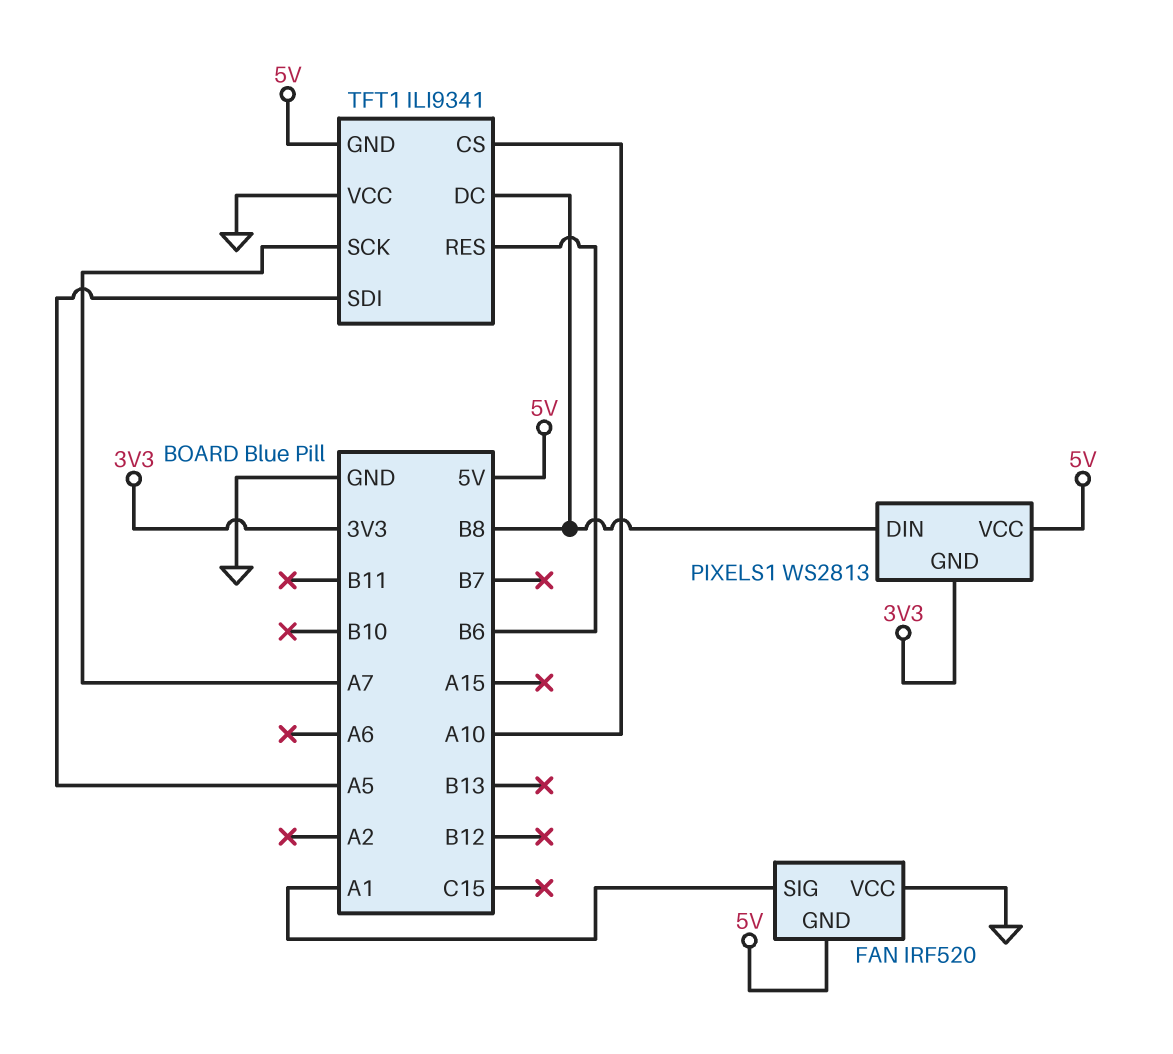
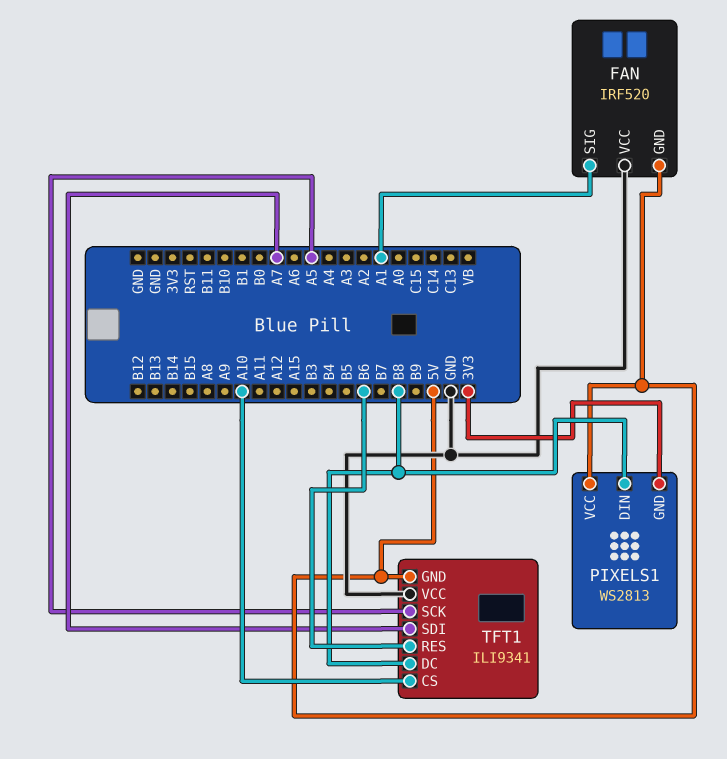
TFT1 pin SCK: A7 -> A5
TFT1 pin SDI: A5 -> A7

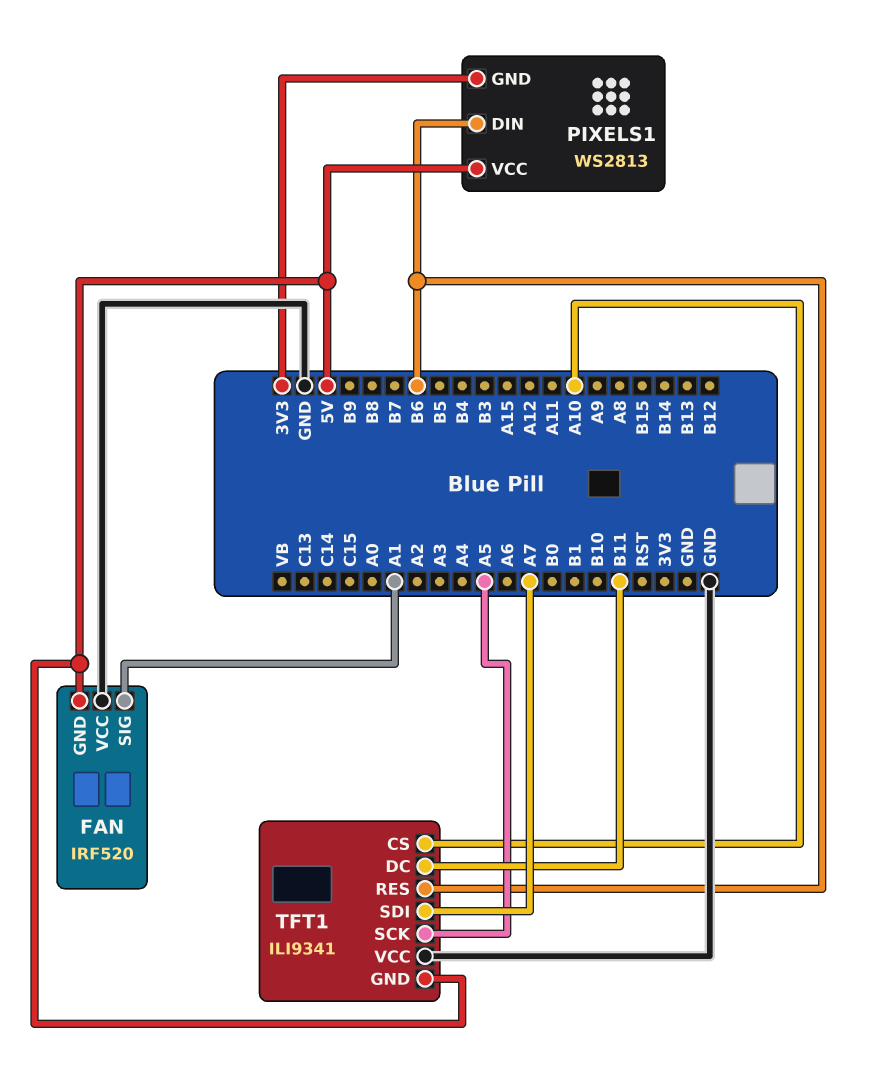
PIXELS1 pin DIN: B8 -> B6
TFT1 pin DC: B8 -> B11

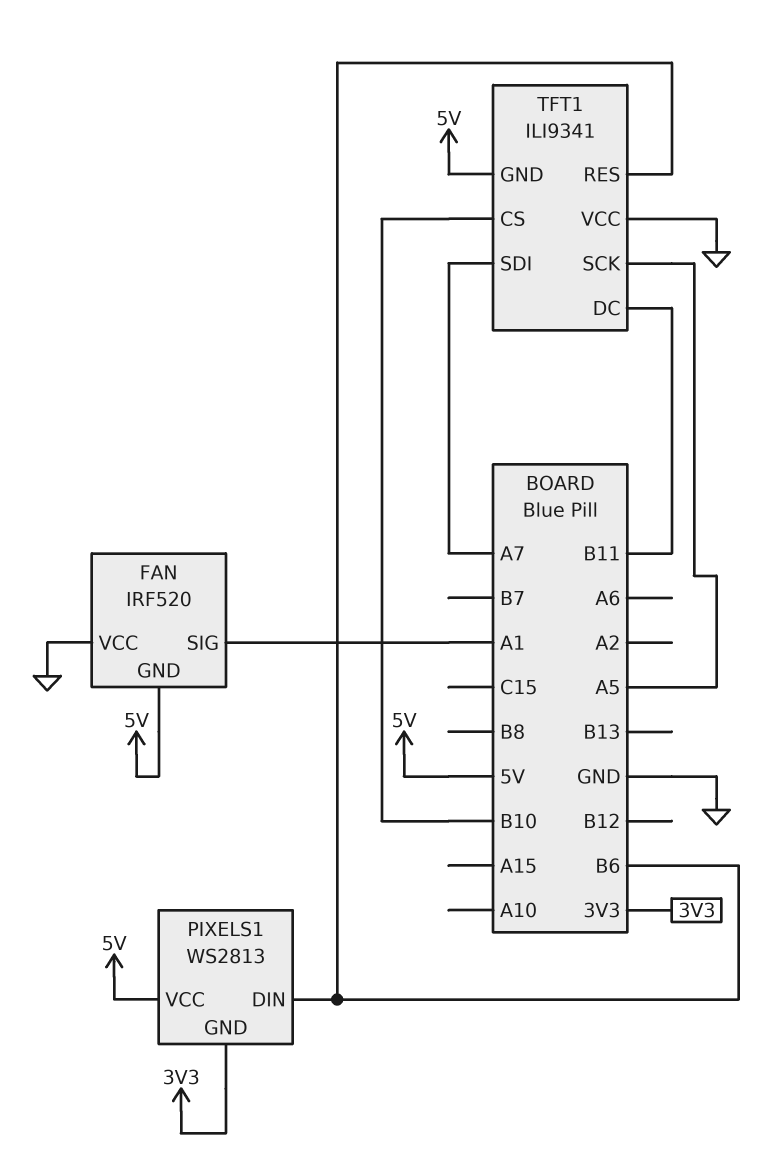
TFT1 pin CS: A10 -> B10

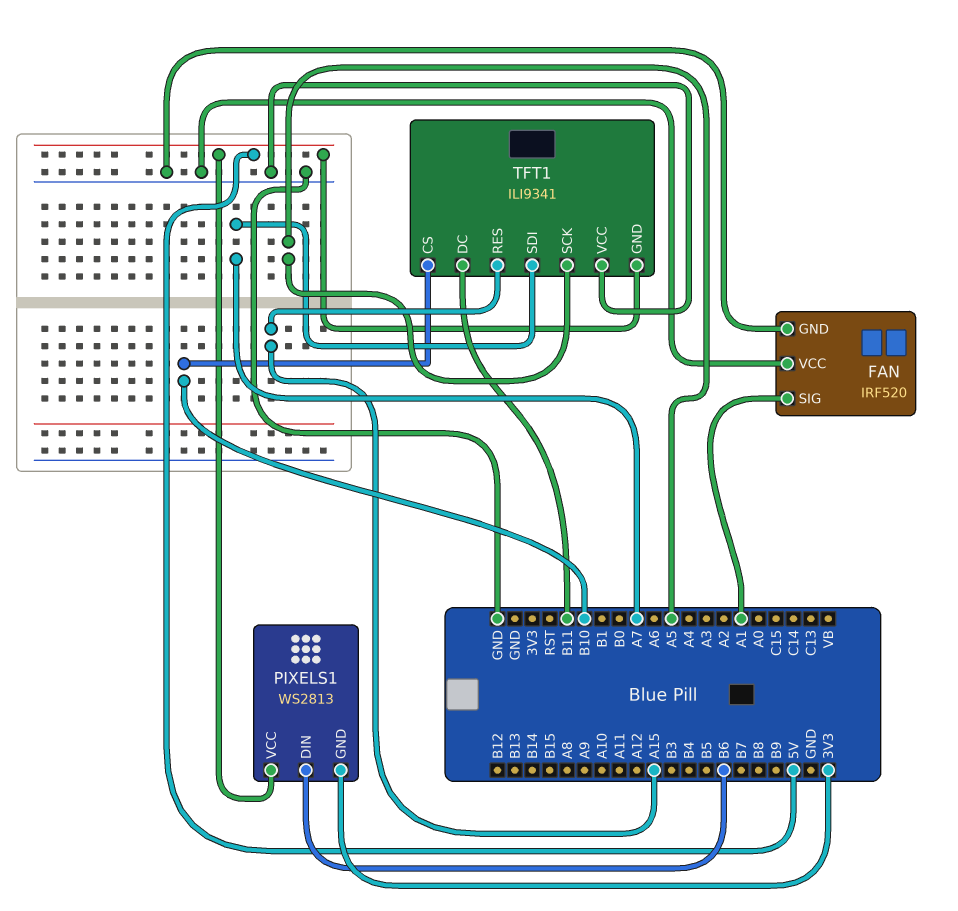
FAN pin GND: 5V -> GND
TFT1 pin RES: B6 -> A15

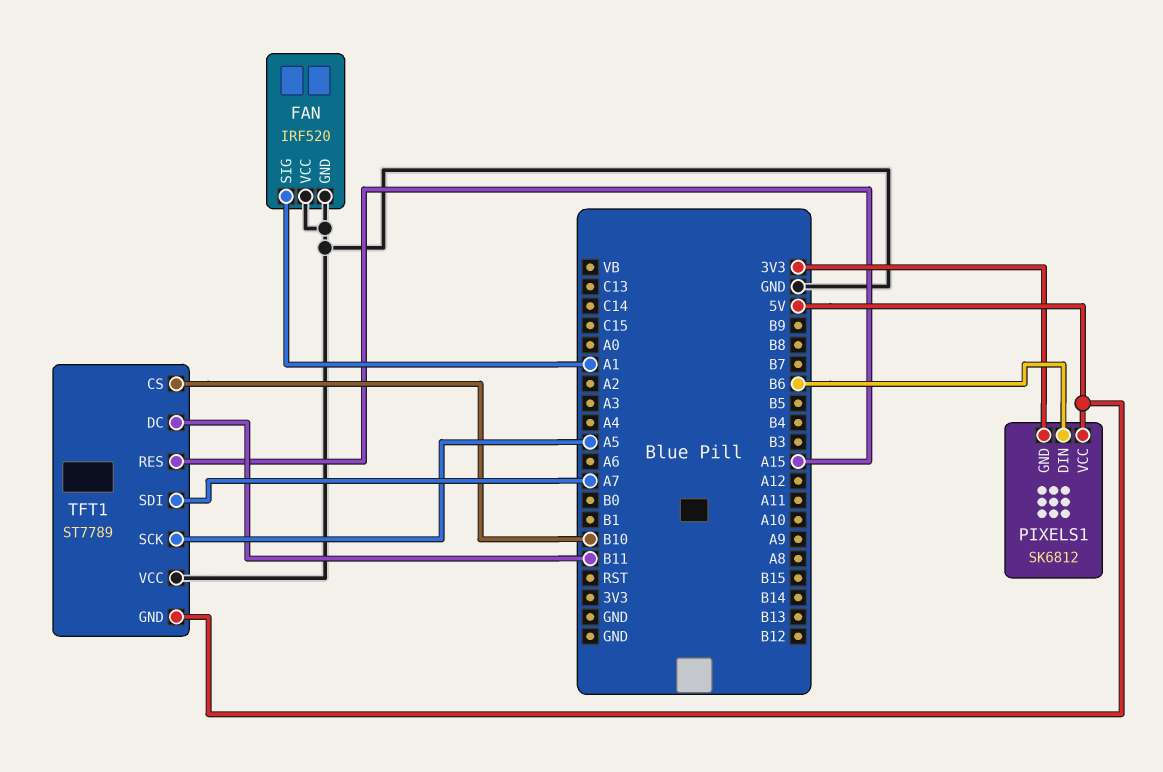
PIXELS1: WS2813 -> SK6812
TFT1: ILI9341 -> ST7789

